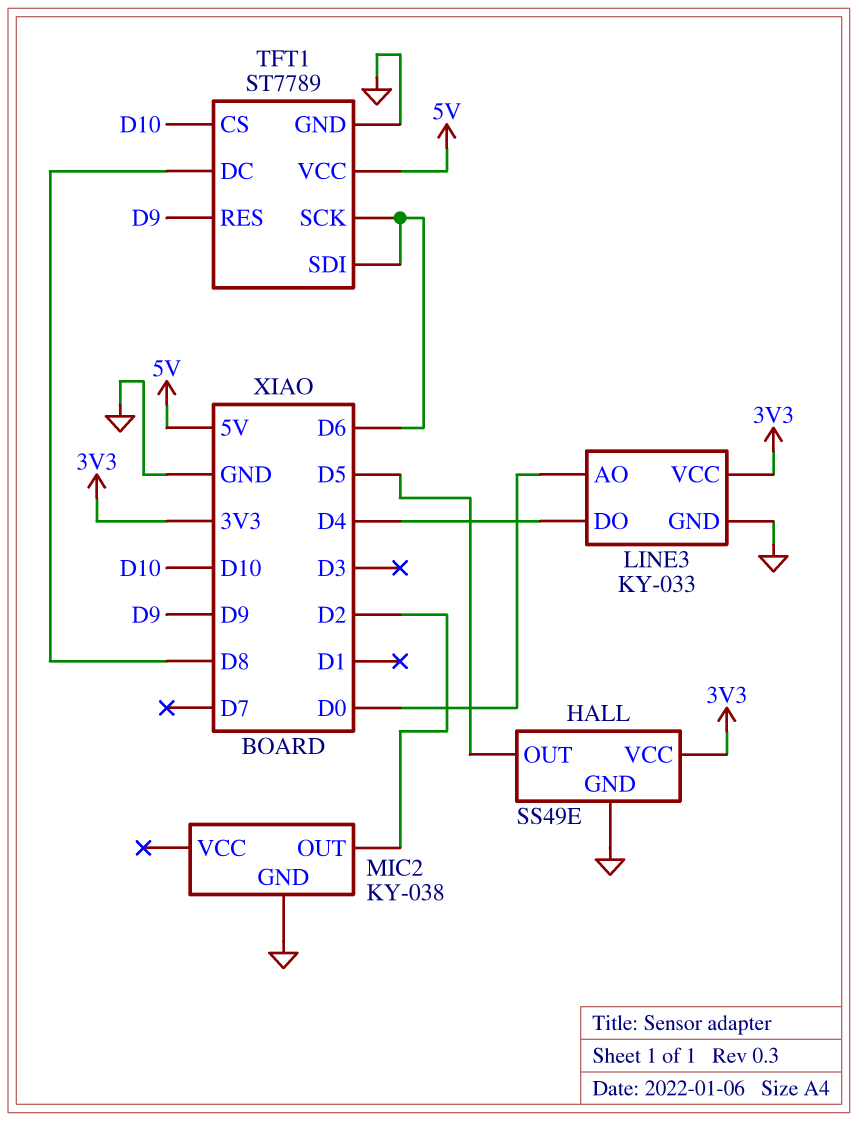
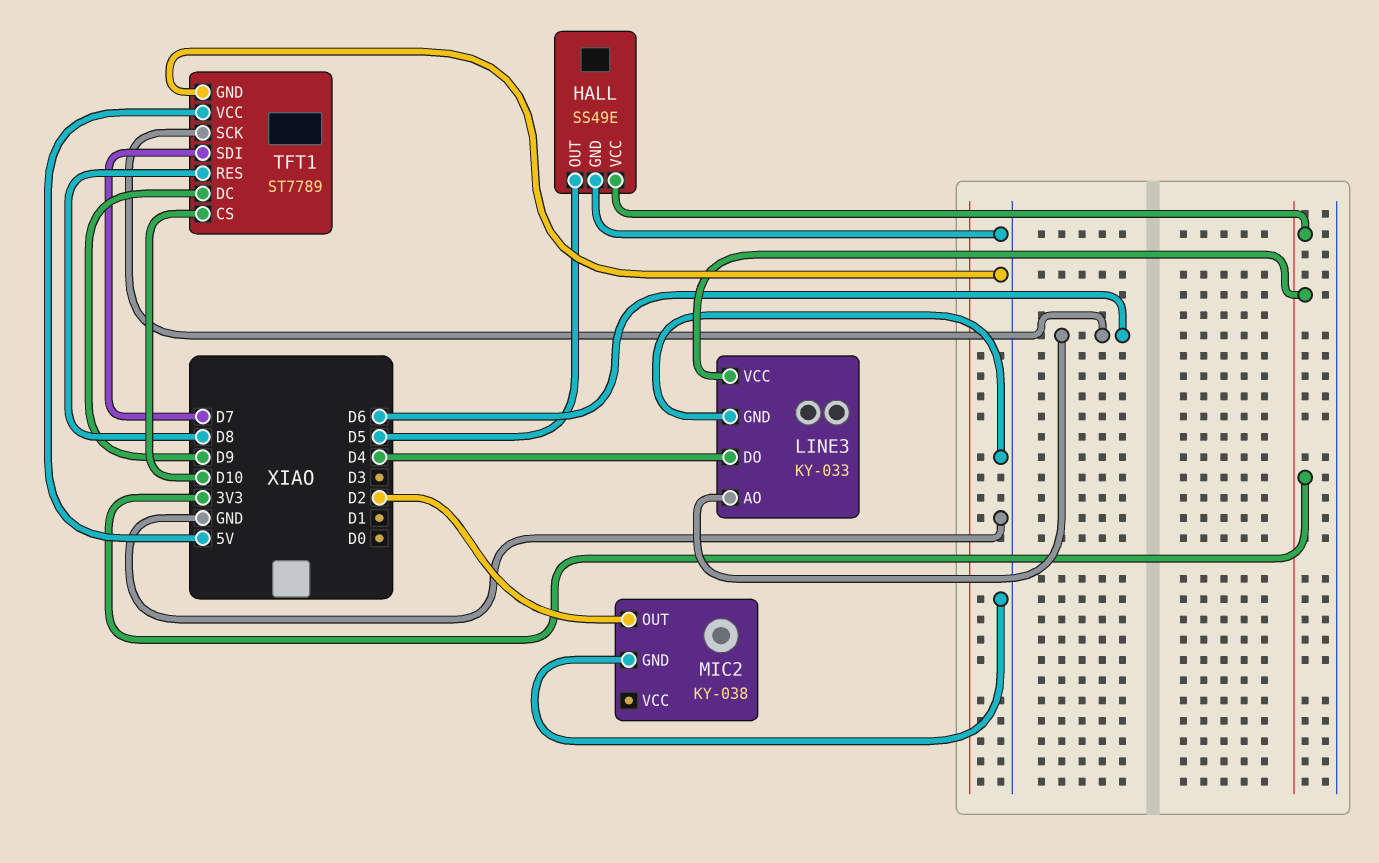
LINE3 pin AO: D0 -> D6
TFT1 pin DC: D8 -> D9
TFT1 pin RES: D9 -> D8
TFT1 pin SDI: D6 -> D7

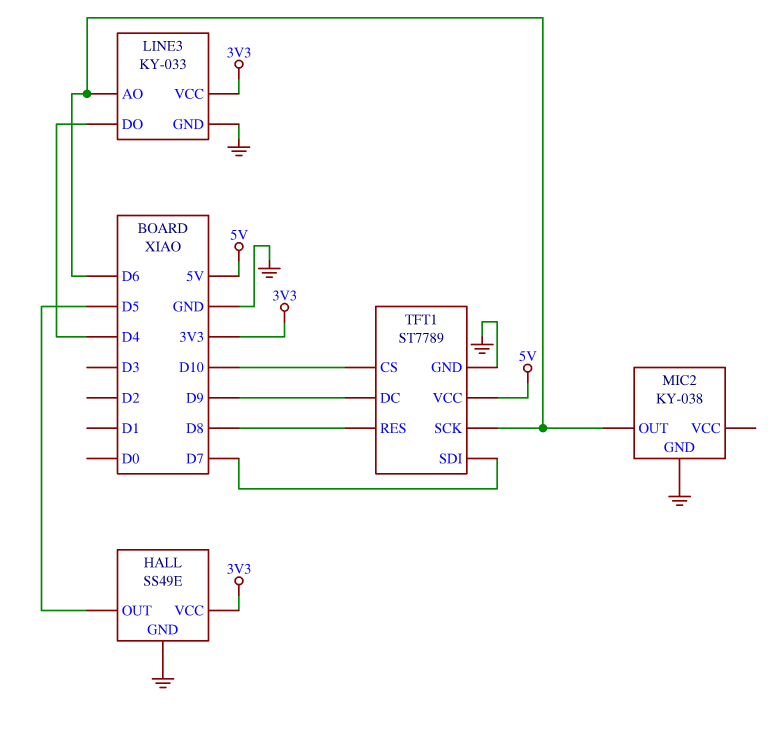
MIC2 pin OUT: D2 -> D6

